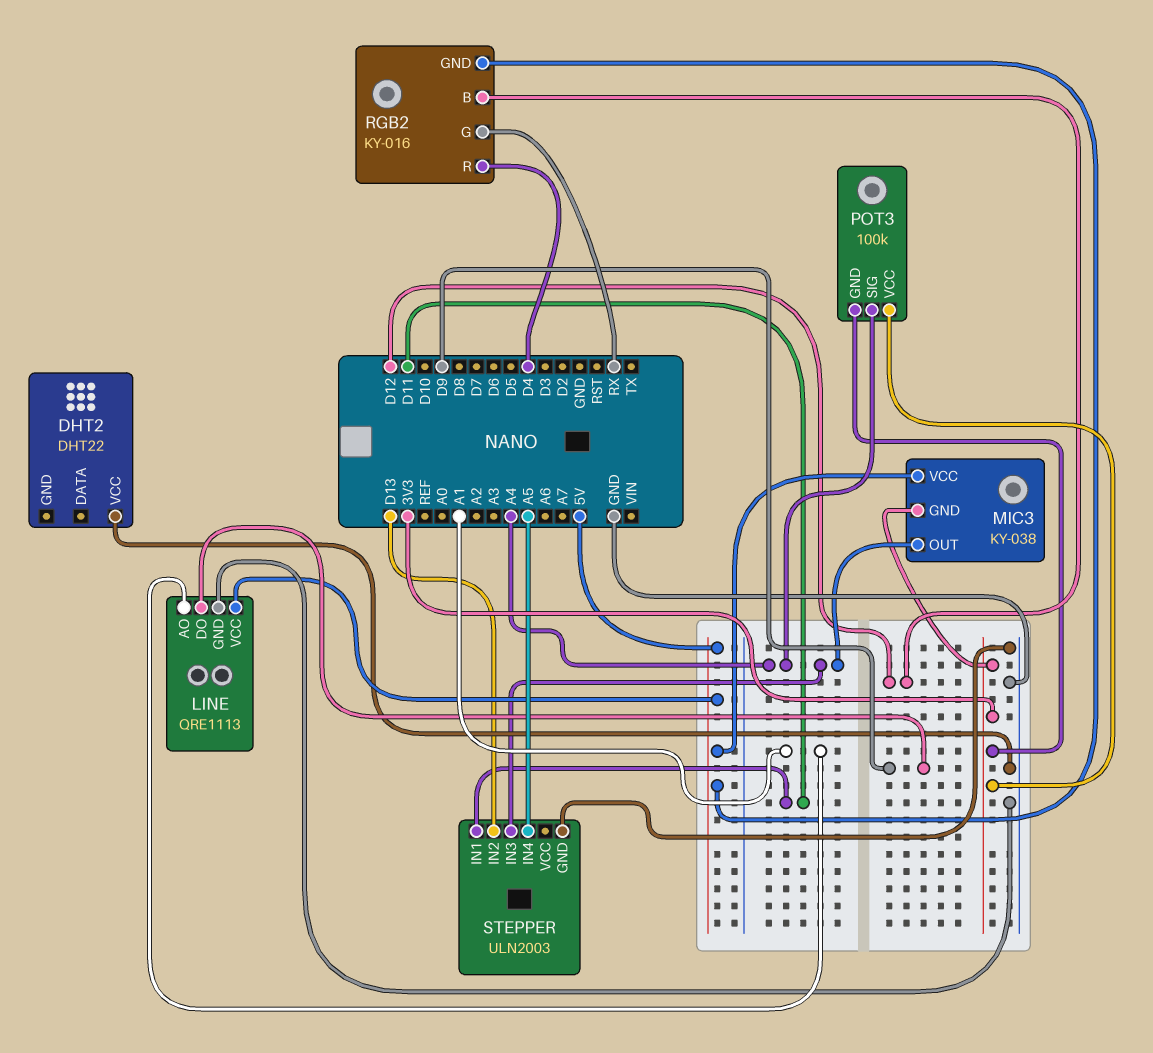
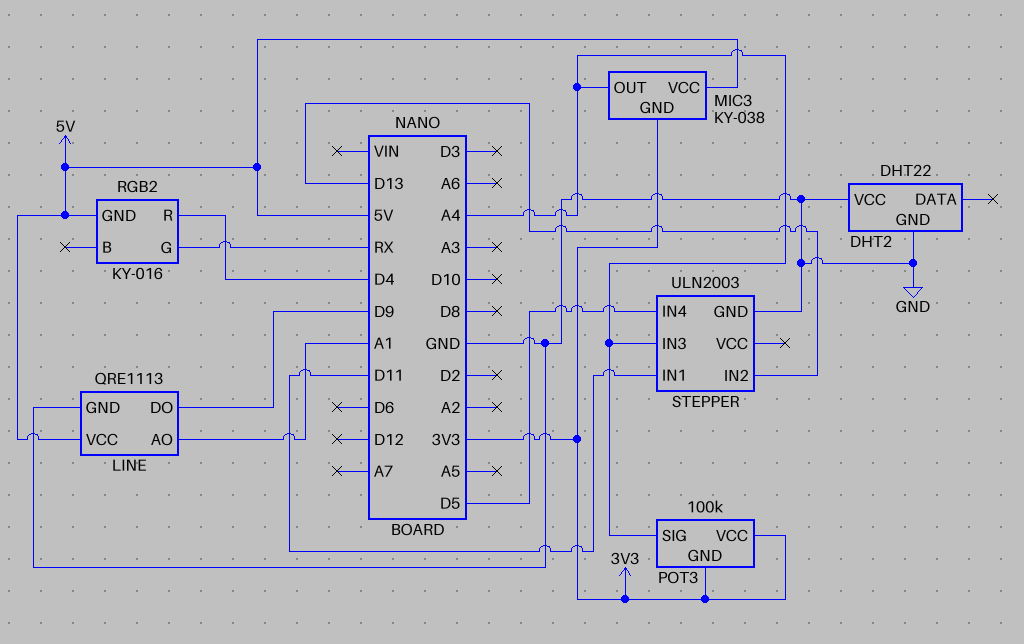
DHT2 pin GND: none -> GND
RGB2 pin B: D12 -> none
STEPPER pin IN4: A5 -> D5

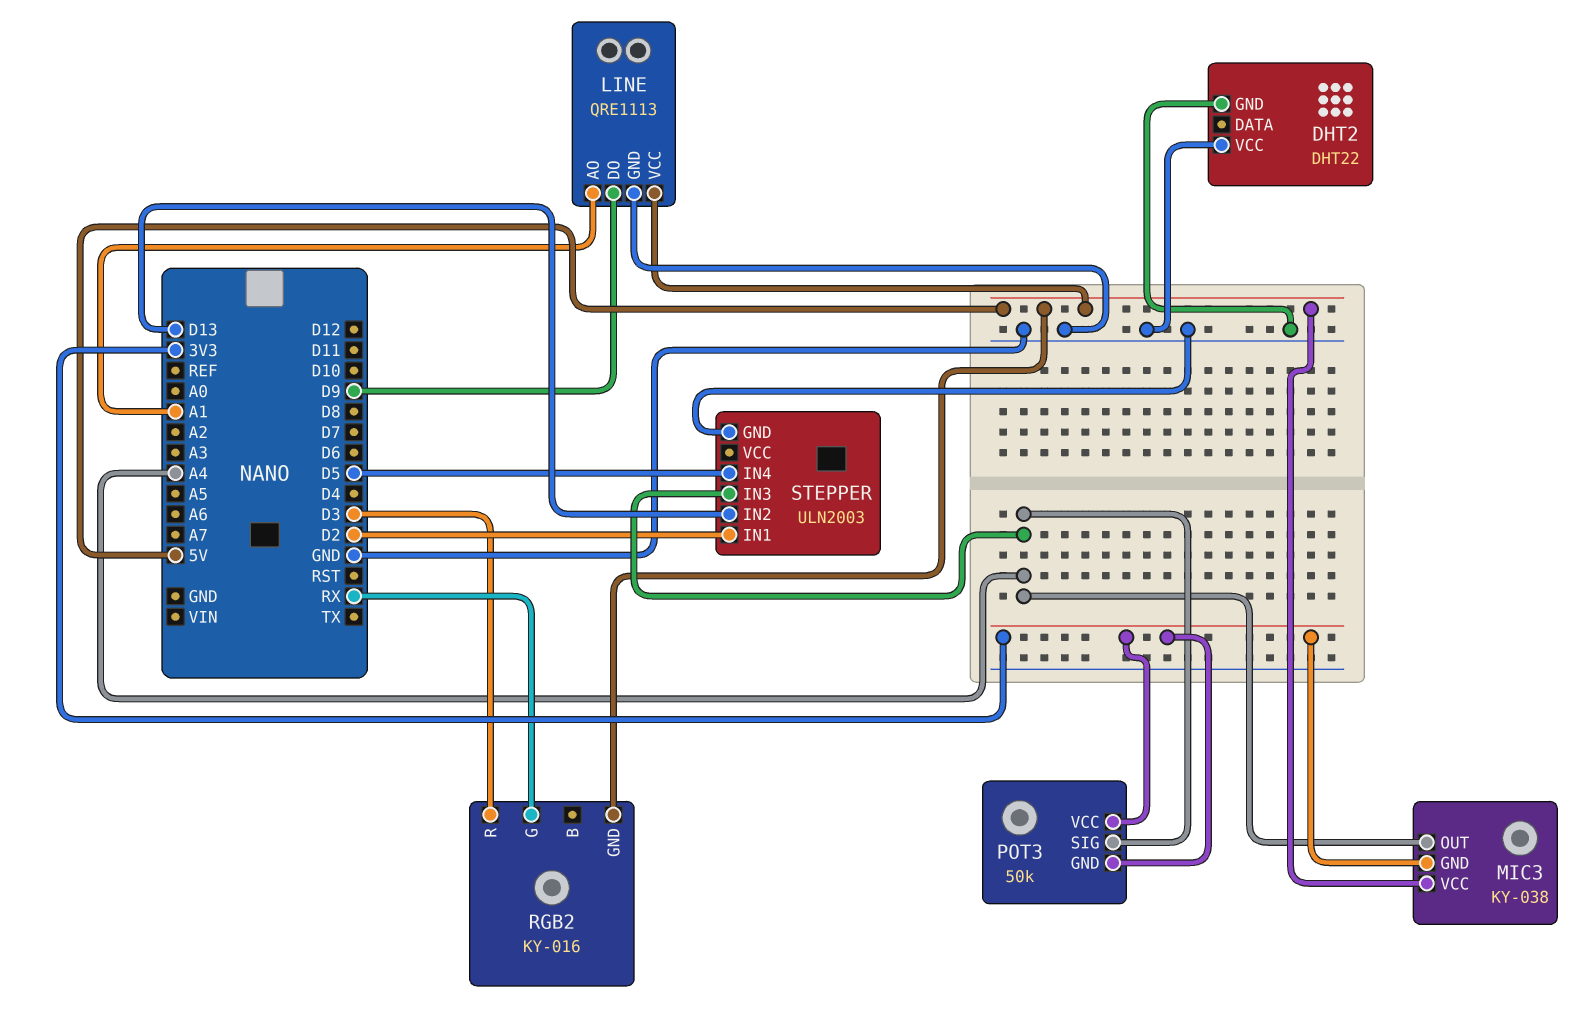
POT3: 100k -> 50k
RGB2 pin R: D4 -> D3
STEPPER pin IN1: D11 -> D2

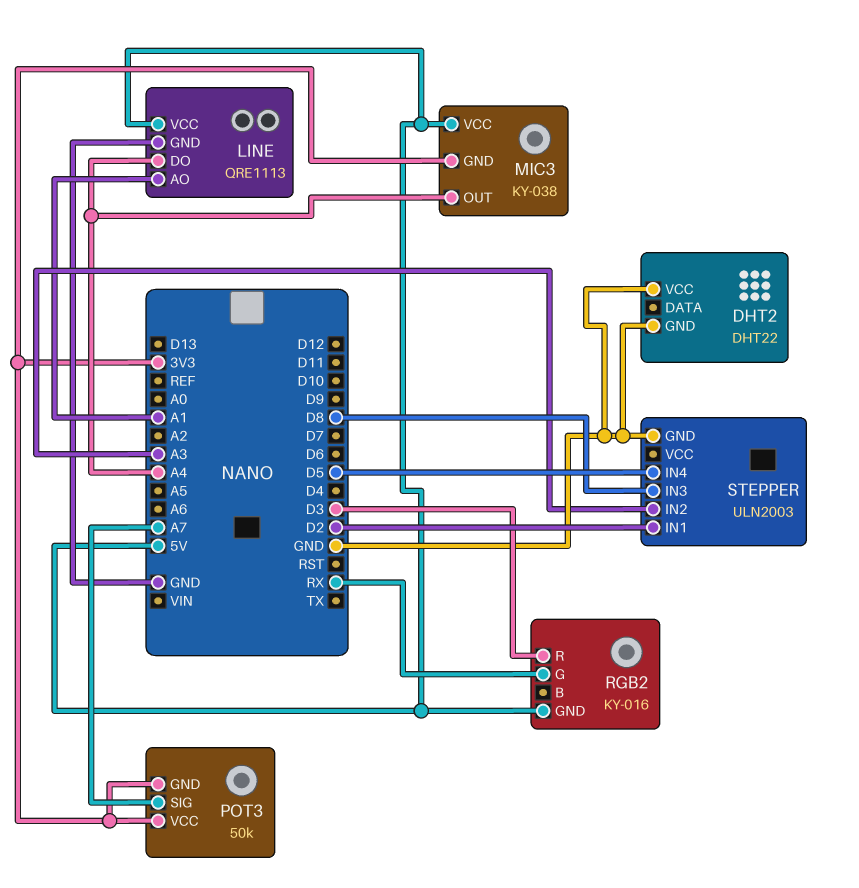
LINE pin DO: D9 -> A4
POT3 pin SIG: A4 -> A7
STEPPER pin IN2: D13 -> A3
STEPPER pin IN3: A4 -> D8

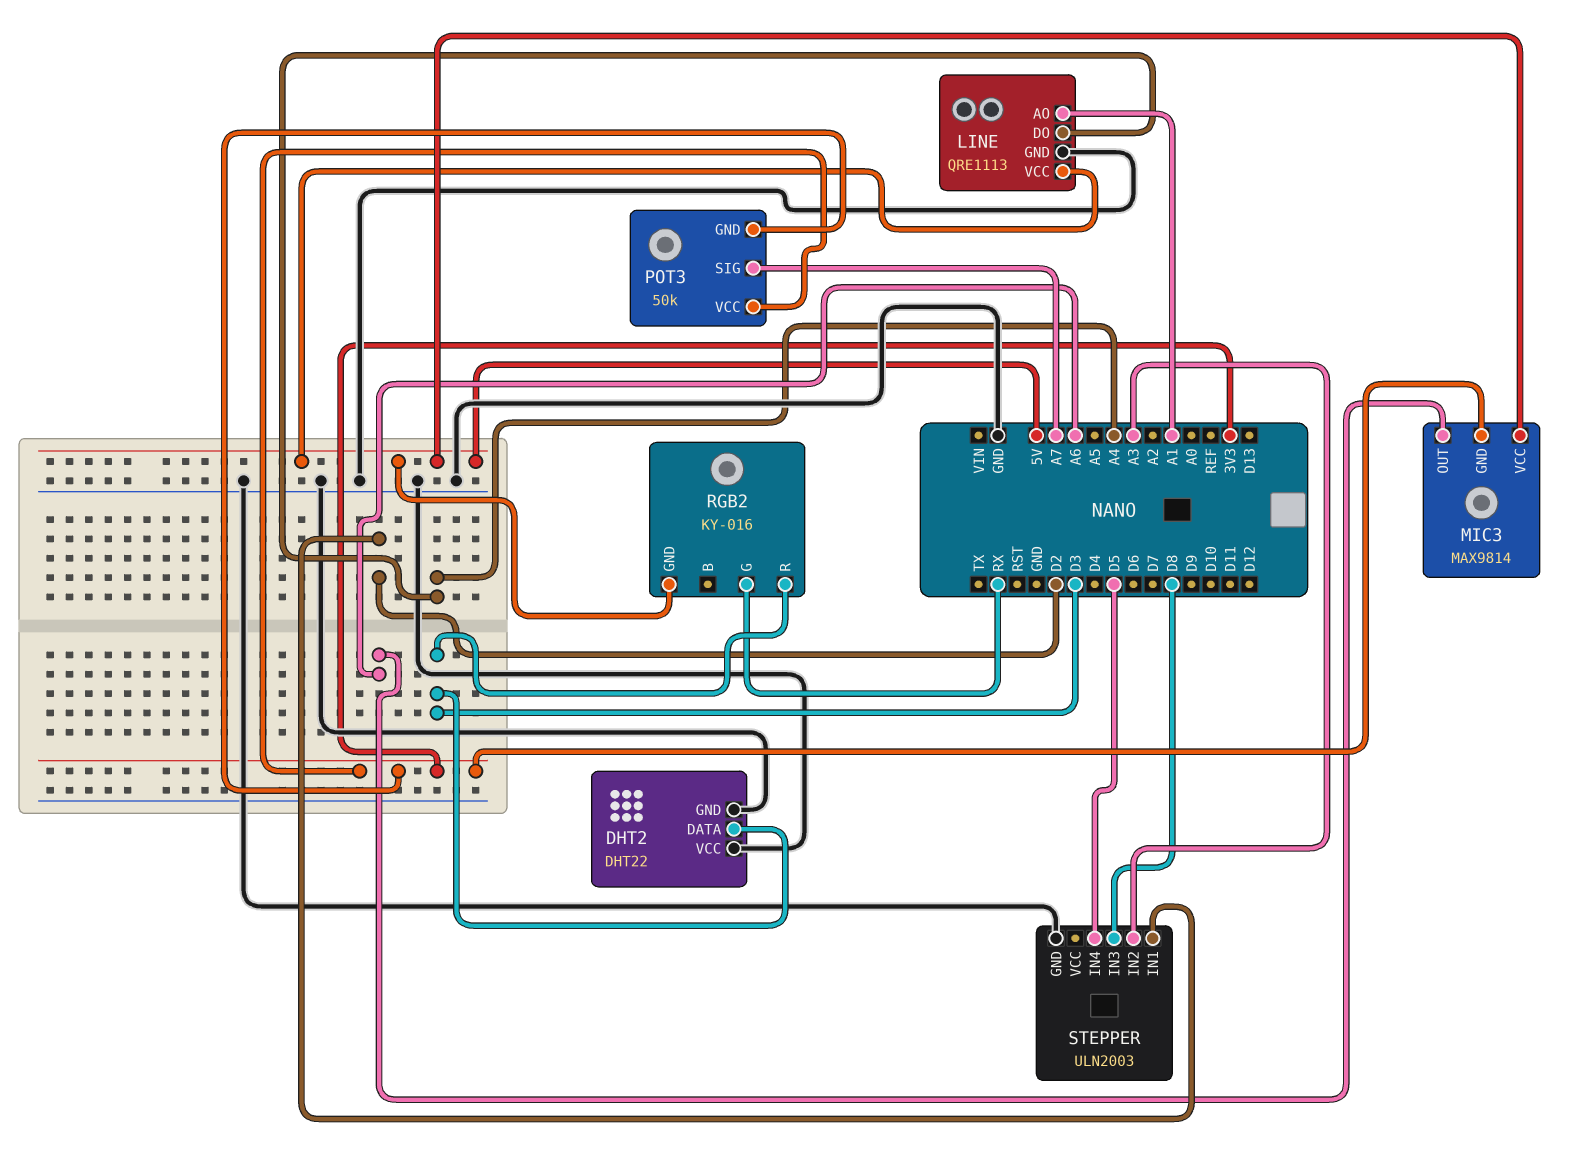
DHT2 pin DATA: none -> D3
MIC3: KY-038 -> MAX9814
MIC3 pin OUT: A4 -> A6

